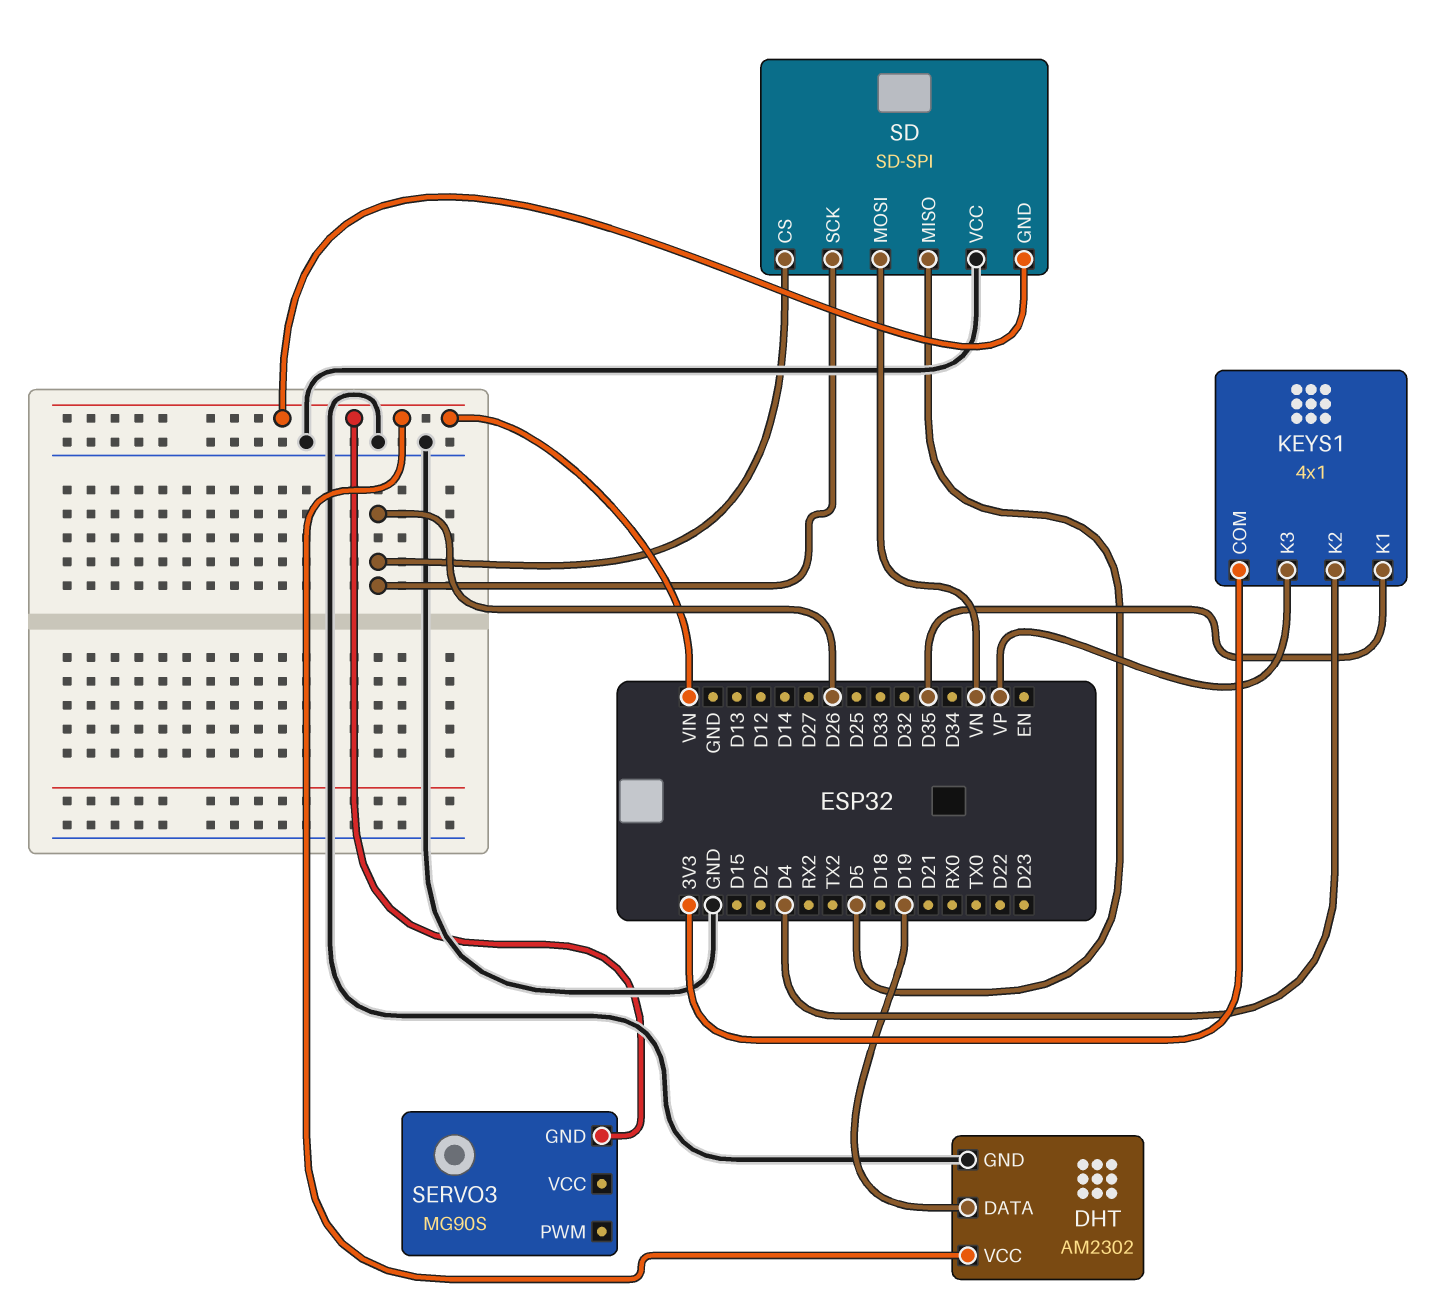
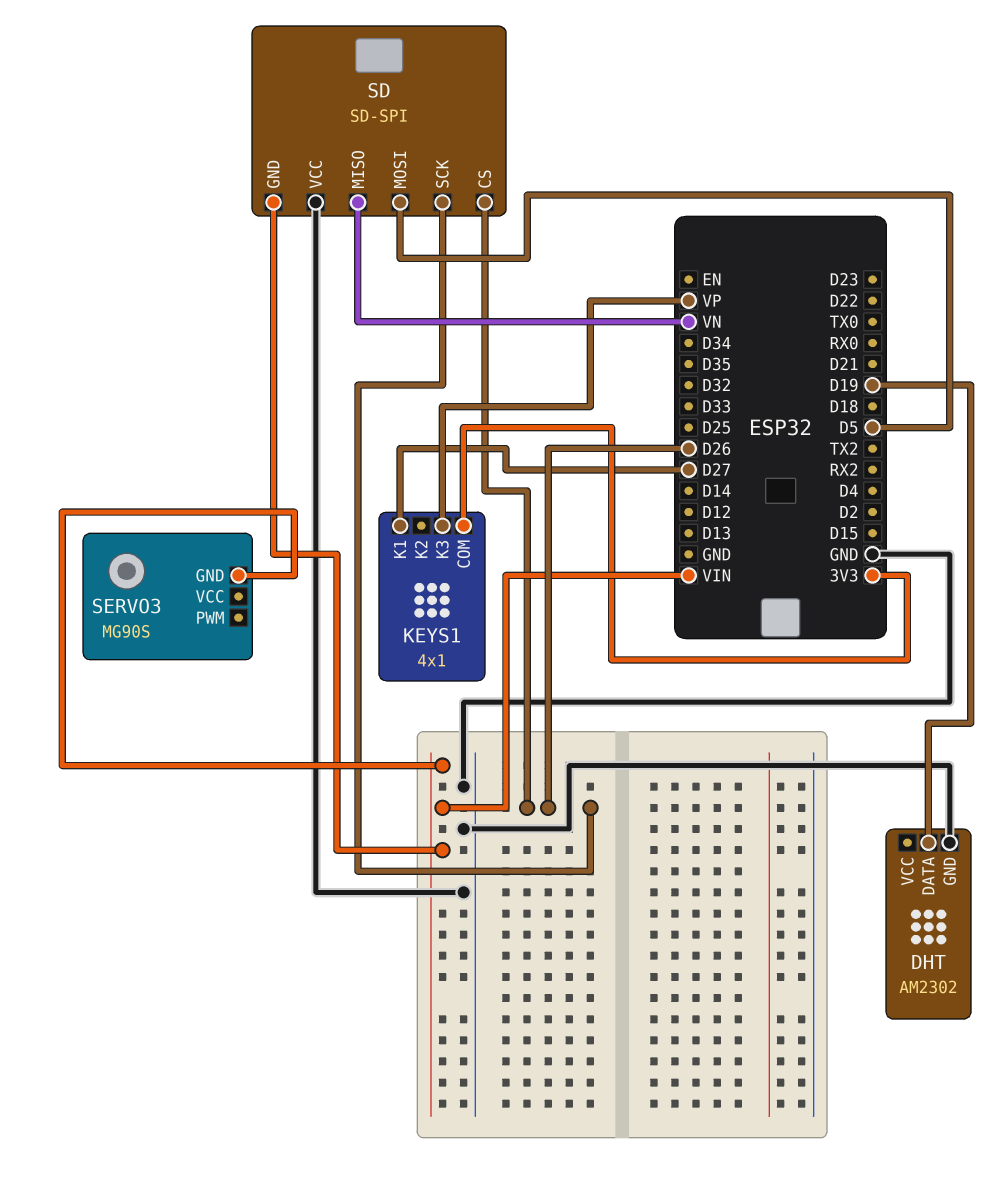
DHT pin VCC: VIN -> none
KEYS1 pin K1: D35 -> D27
KEYS1 pin K2: D4 -> none
SD pin MISO: D5 -> VN
SD pin MOSI: VN -> D5

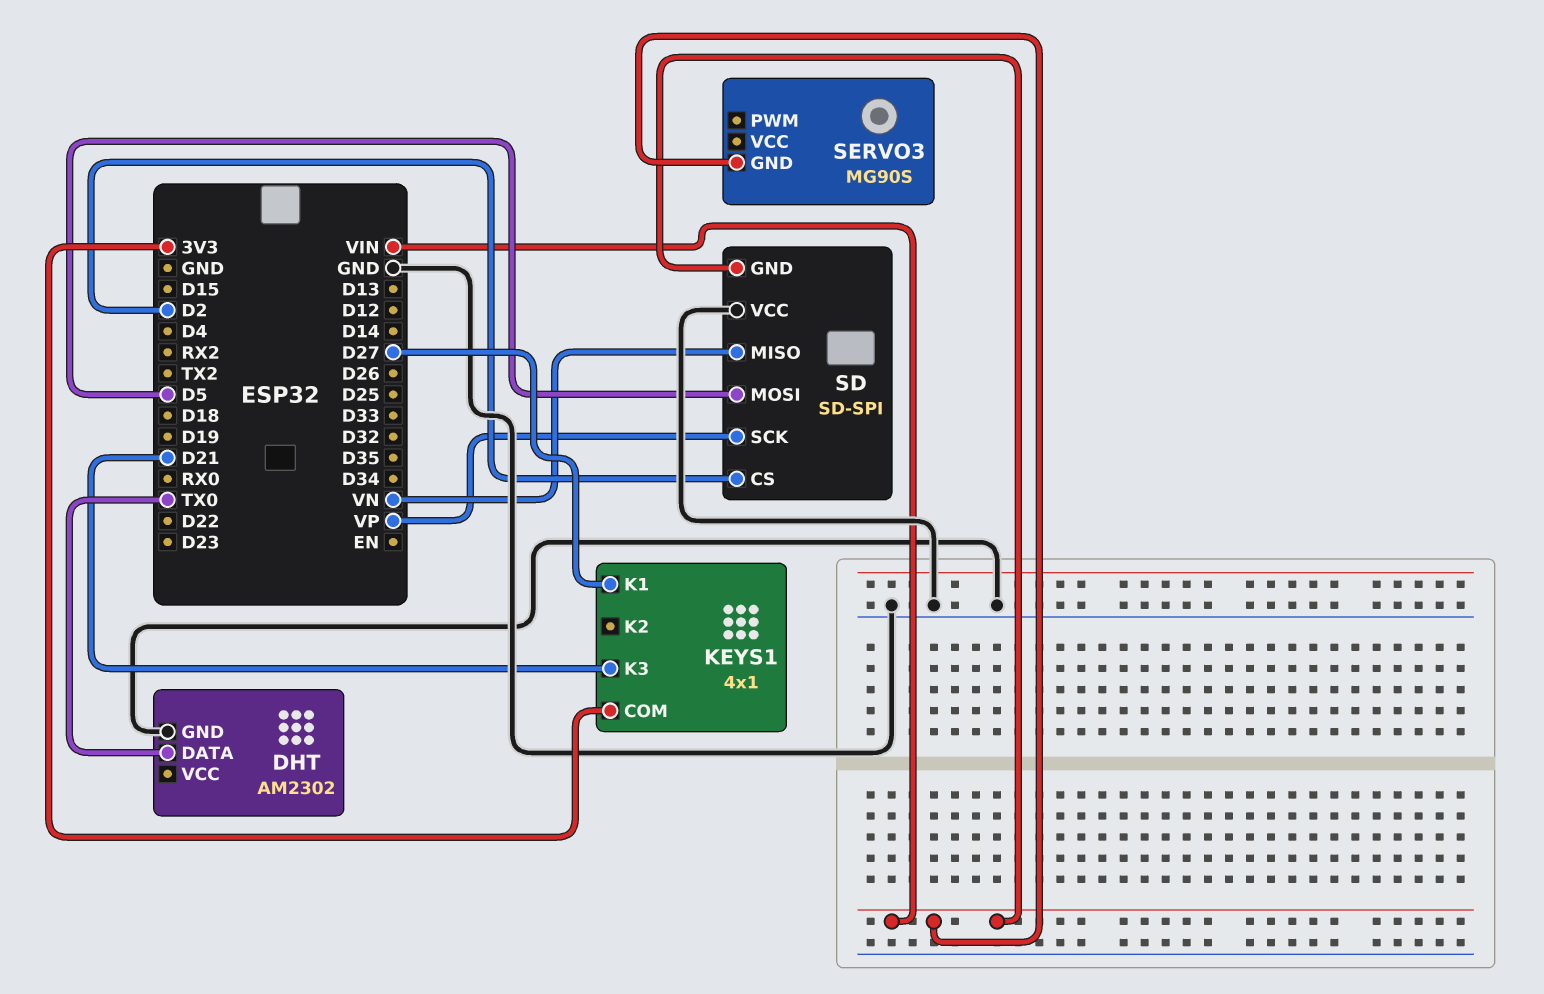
DHT pin DATA: D19 -> TX0
KEYS1 pin K3: VP -> D21
SD pin CS: D26 -> D2
SD pin SCK: D26 -> VP

